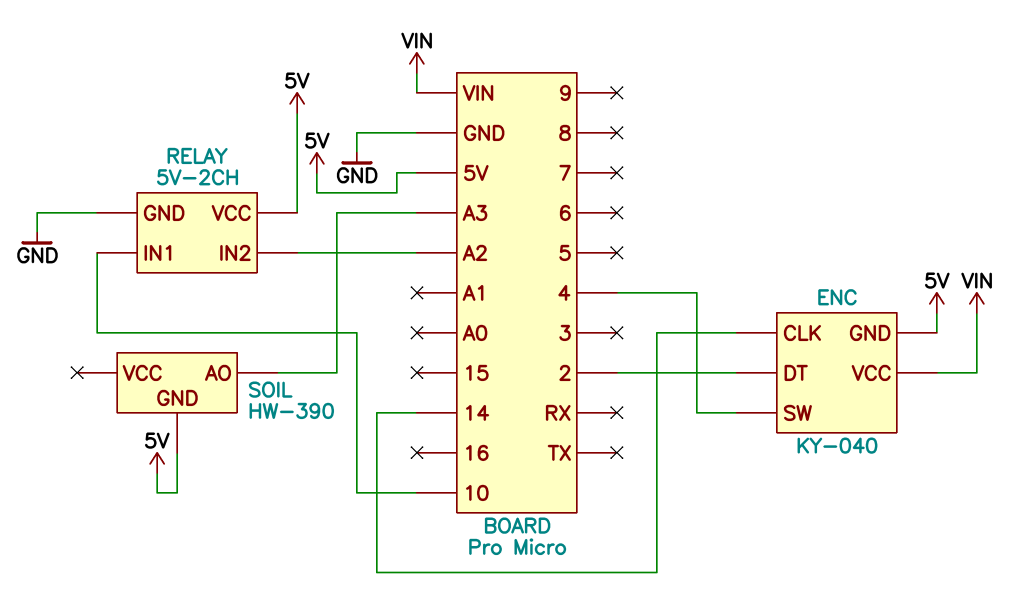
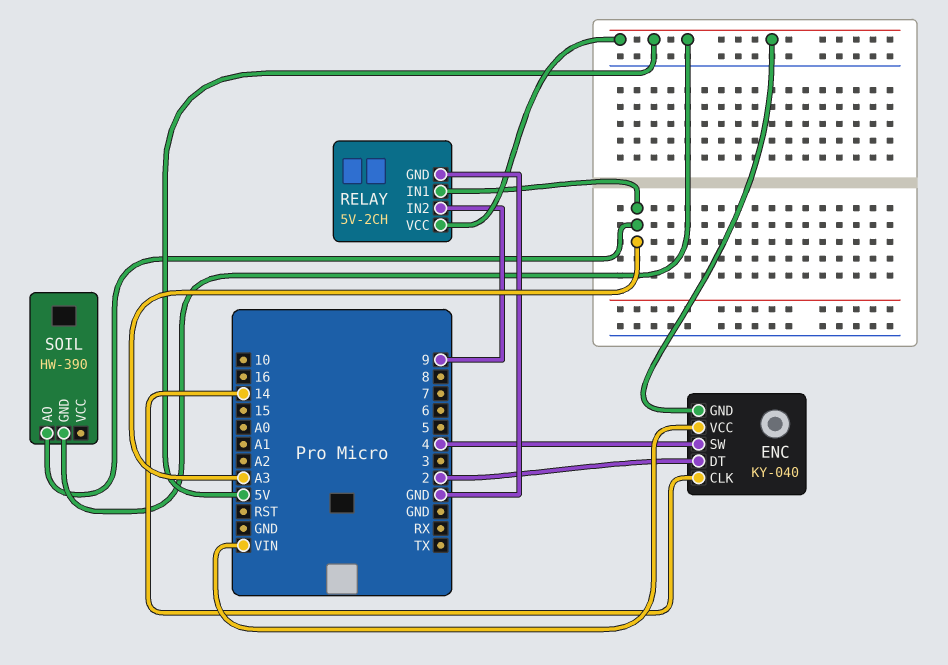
RELAY pin IN1: 10 -> A3
RELAY pin IN2: A2 -> 9

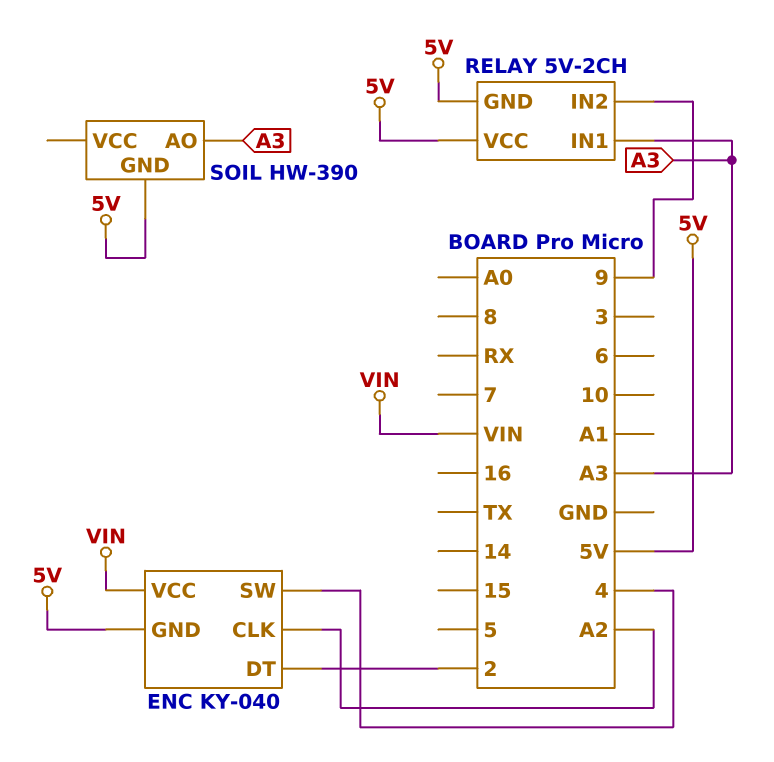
ENC pin CLK: 14 -> A2
RELAY pin GND: GND -> 5V

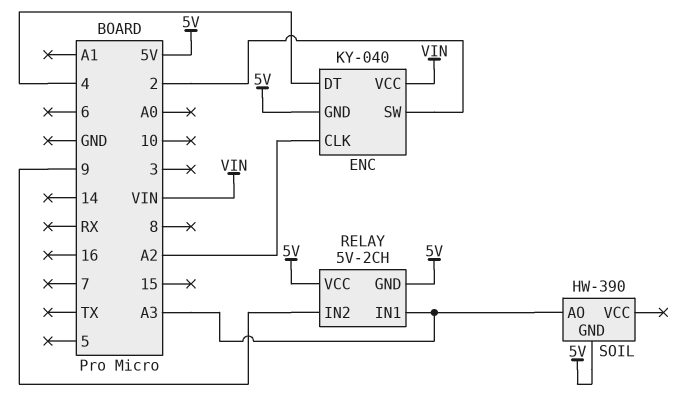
ENC pin DT: 2 -> 4
ENC pin SW: 4 -> 2

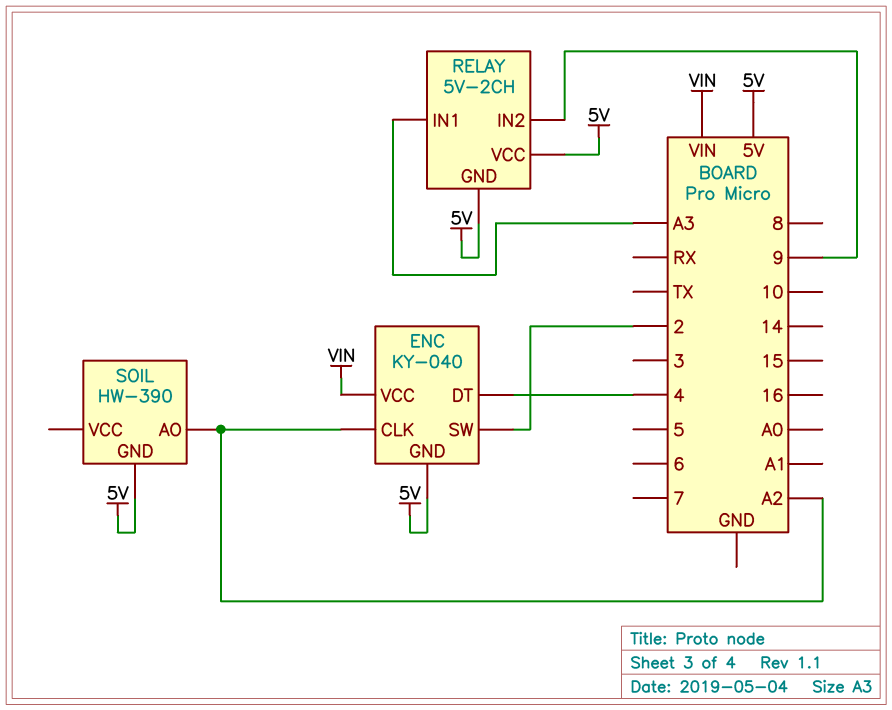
SOIL pin AO: A3 -> A2

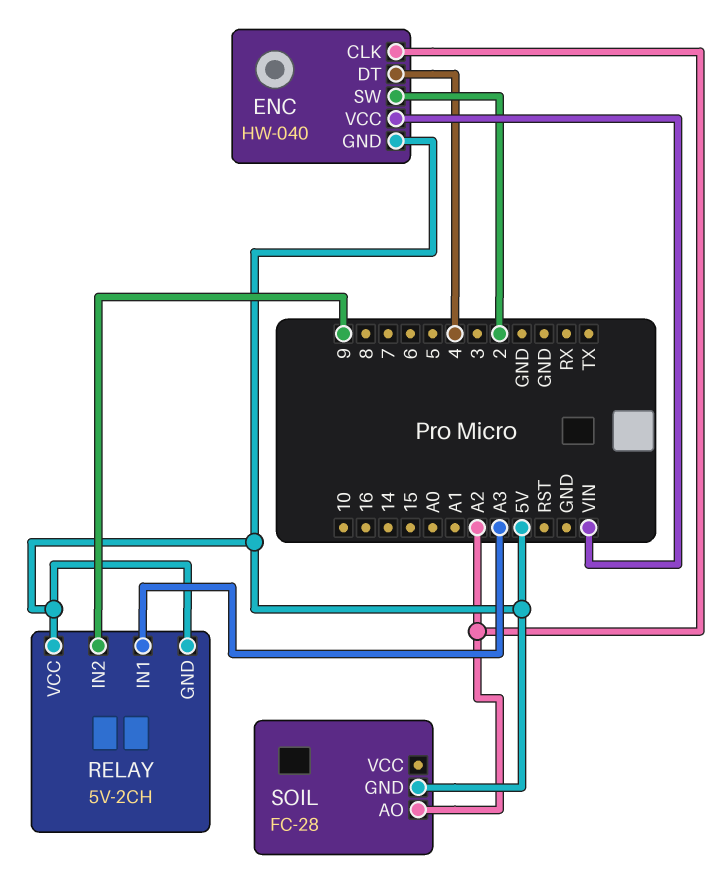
ENC: KY-040 -> HW-040
SOIL: HW-390 -> FC-28

